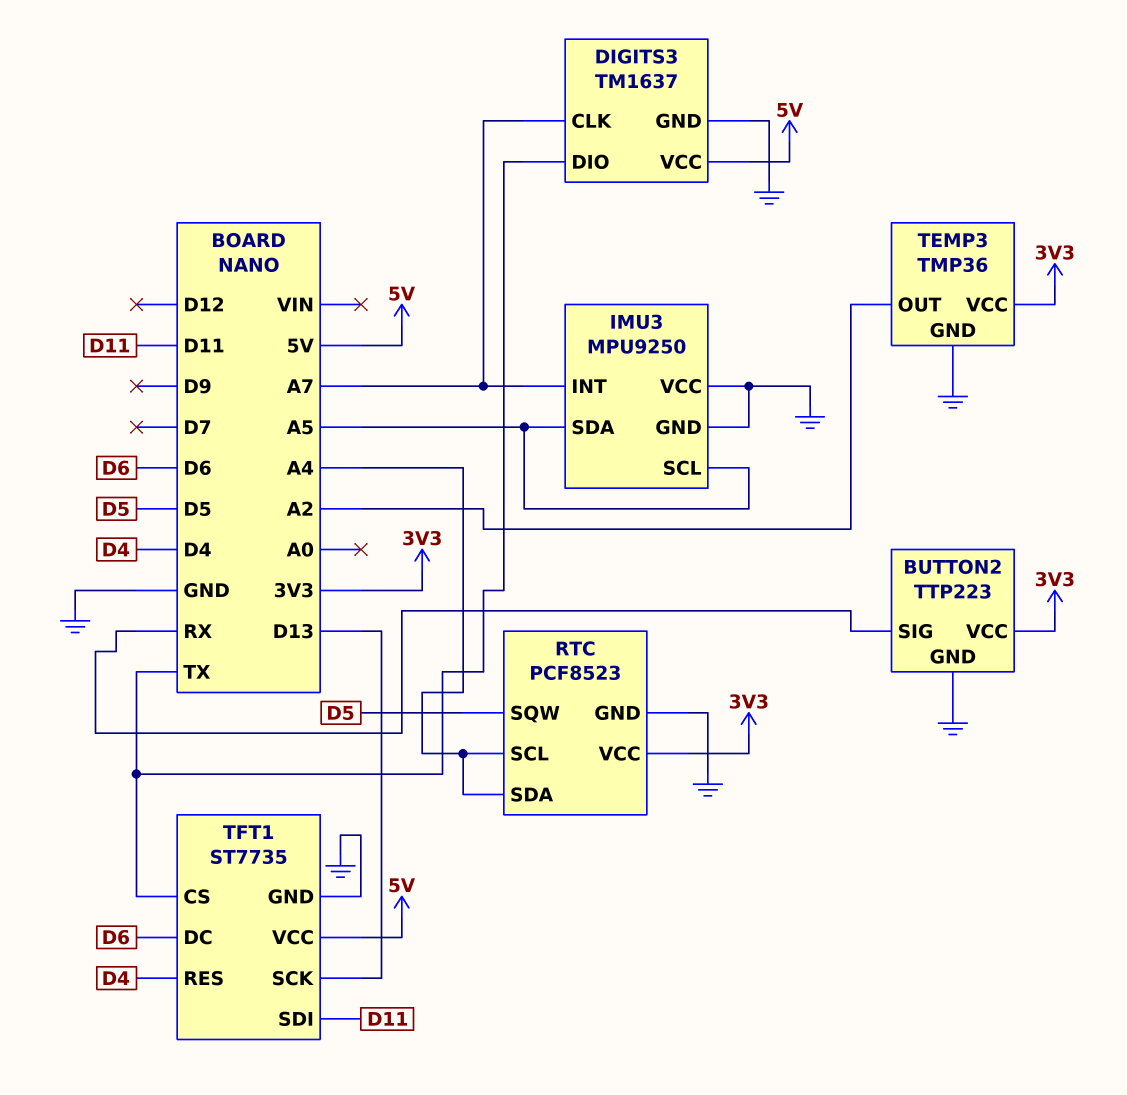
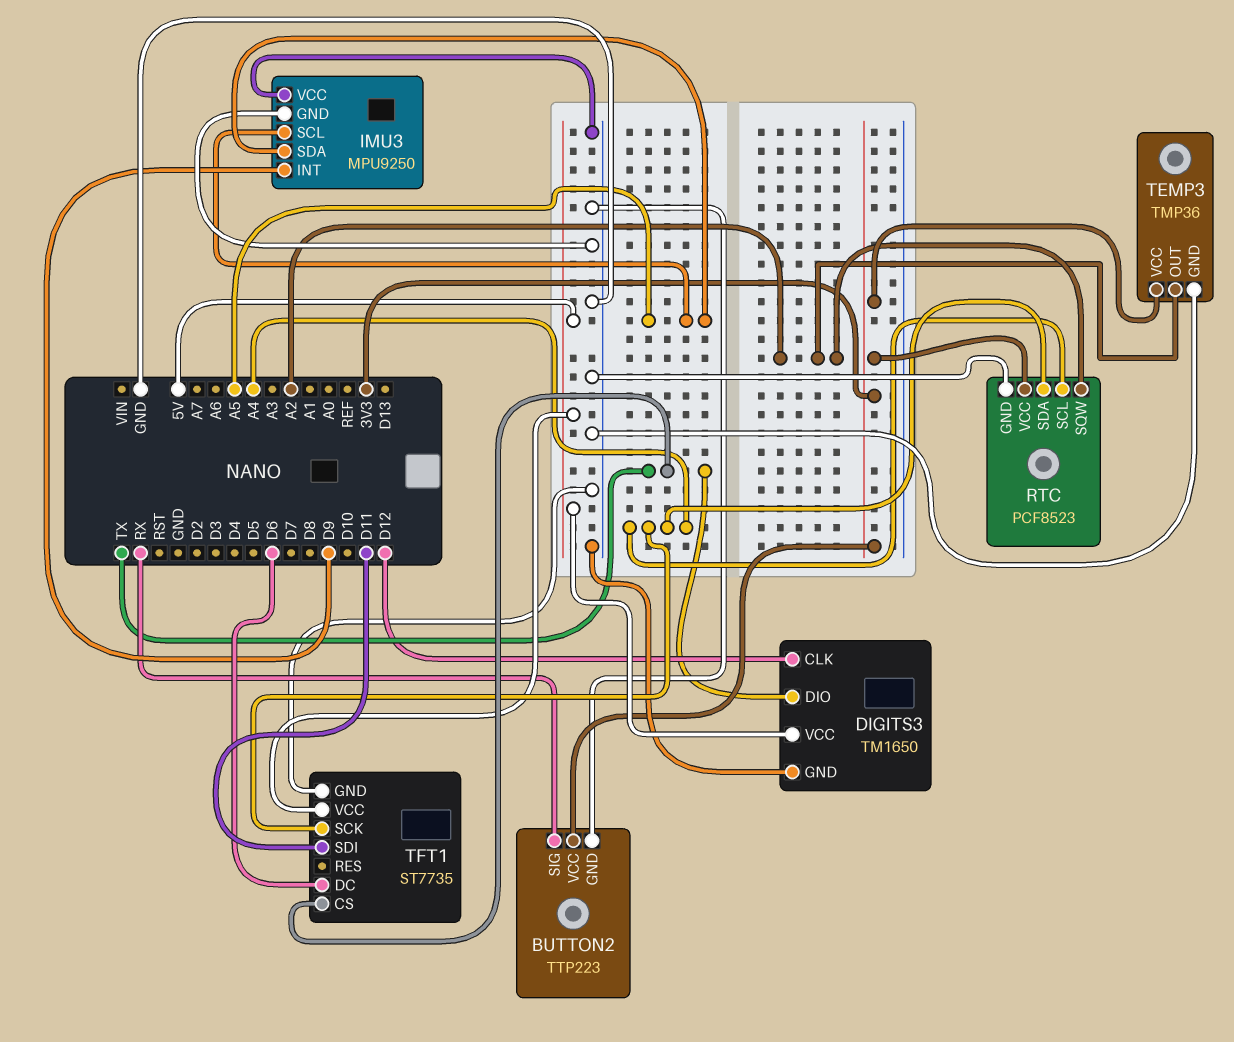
DIGITS3: TM1637 -> TM1650
DIGITS3 pin CLK: A7 -> D12
IMU3 pin INT: A7 -> D9
RTC pin SQW: D5 -> A2
TFT1 pin RES: D4 -> none
TFT1 pin SCK: D13 -> A4

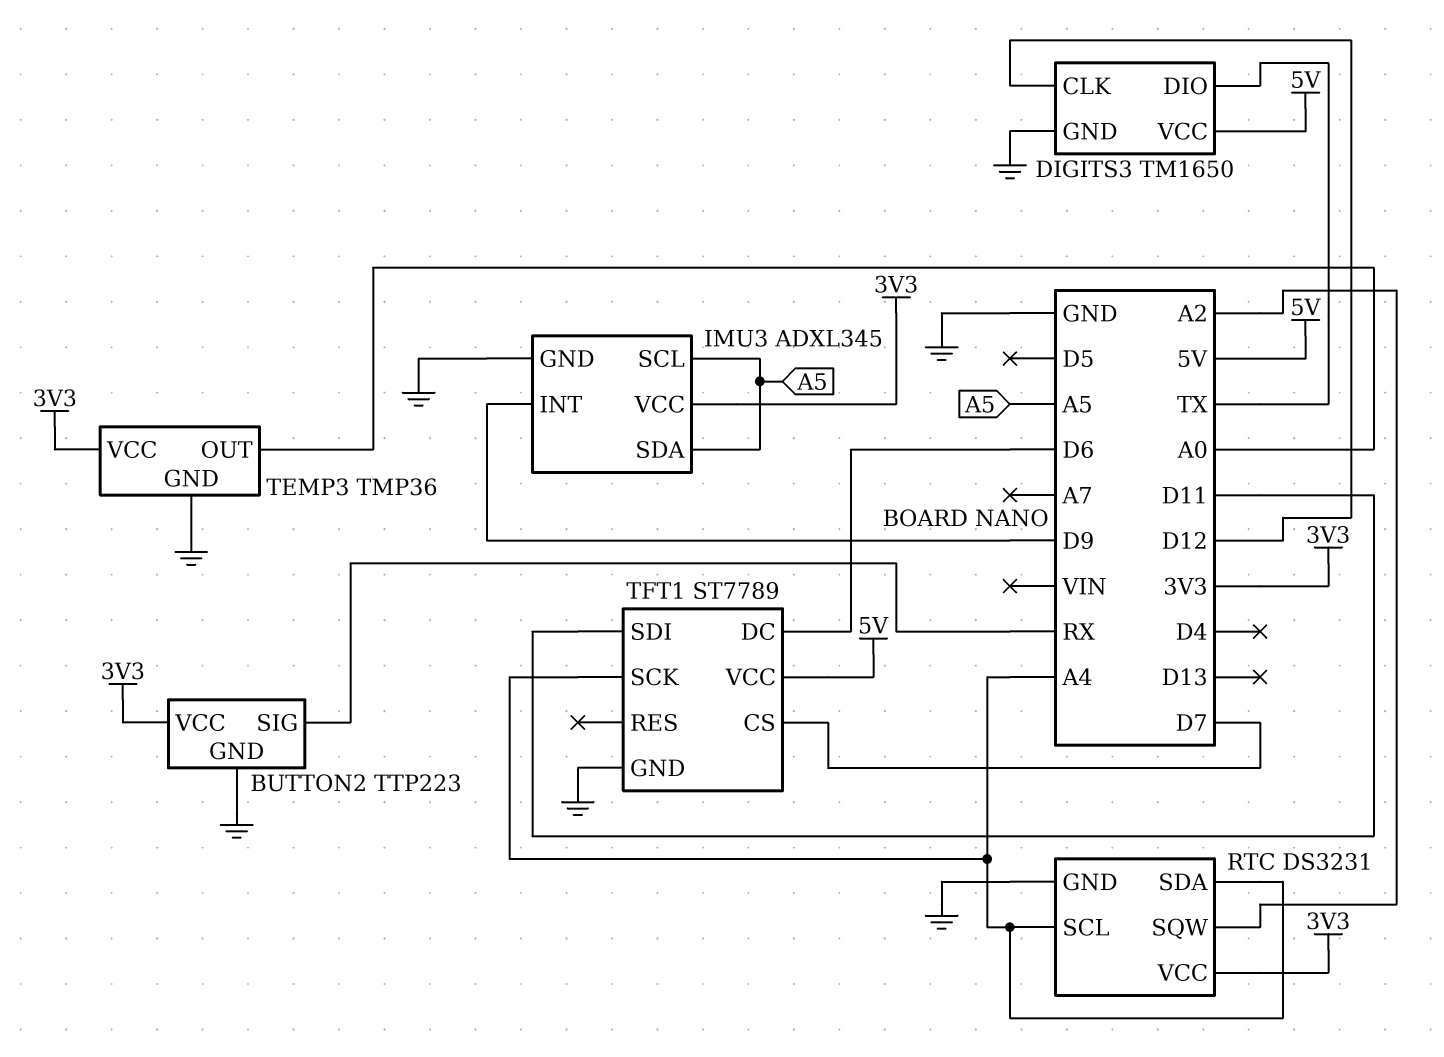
IMU3: MPU9250 -> ADXL345
IMU3 pin VCC: GND -> 3V3
RTC: PCF8523 -> DS3231
TEMP3 pin OUT: A2 -> A0
TFT1: ST7735 -> ST7789
TFT1 pin CS: TX -> D7

